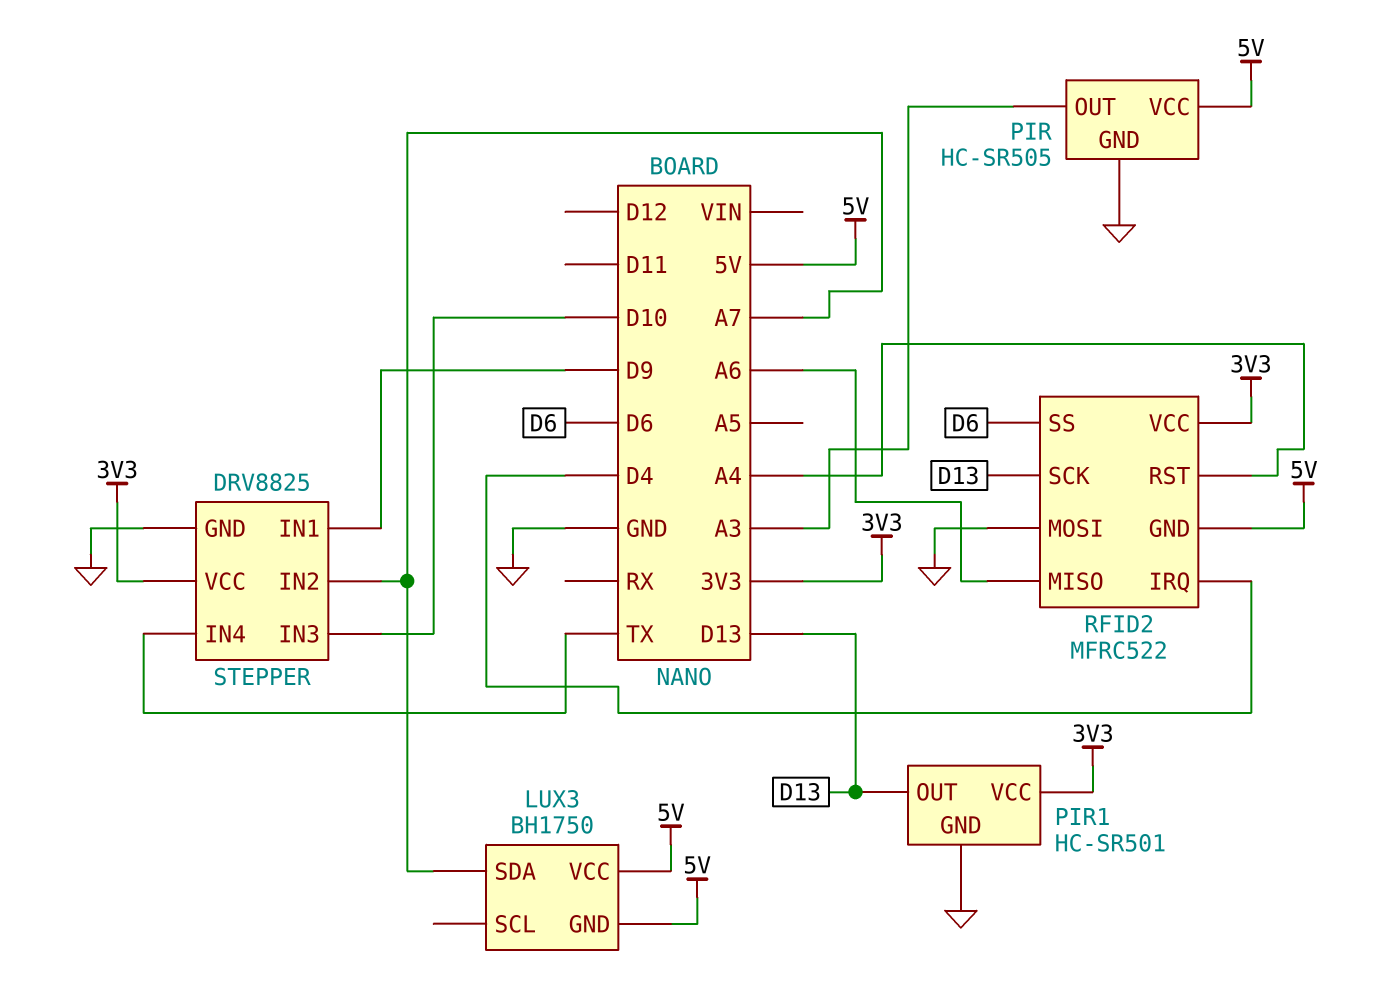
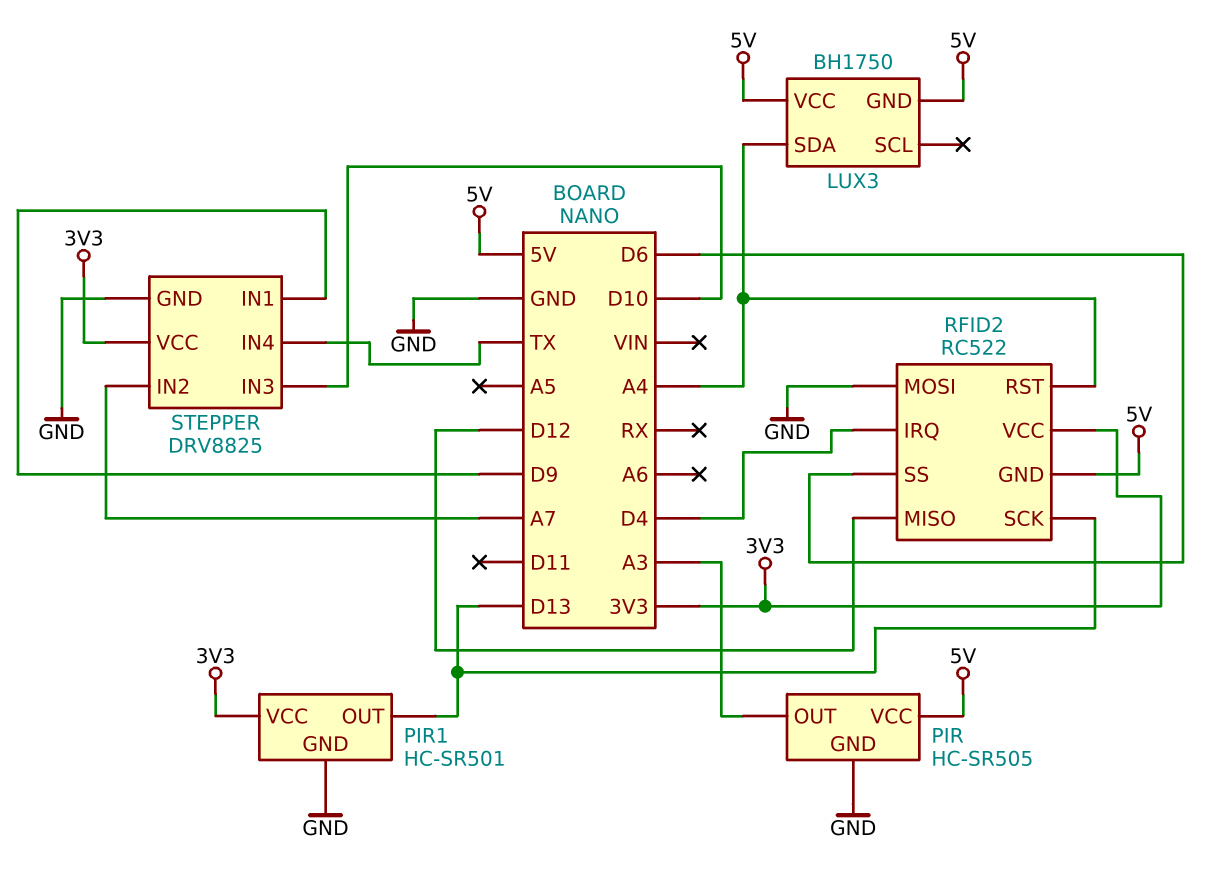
LUX3 pin SDA: A7 -> A4
RFID2: MFRC522 -> RC522
RFID2 pin MISO: A6 -> D12

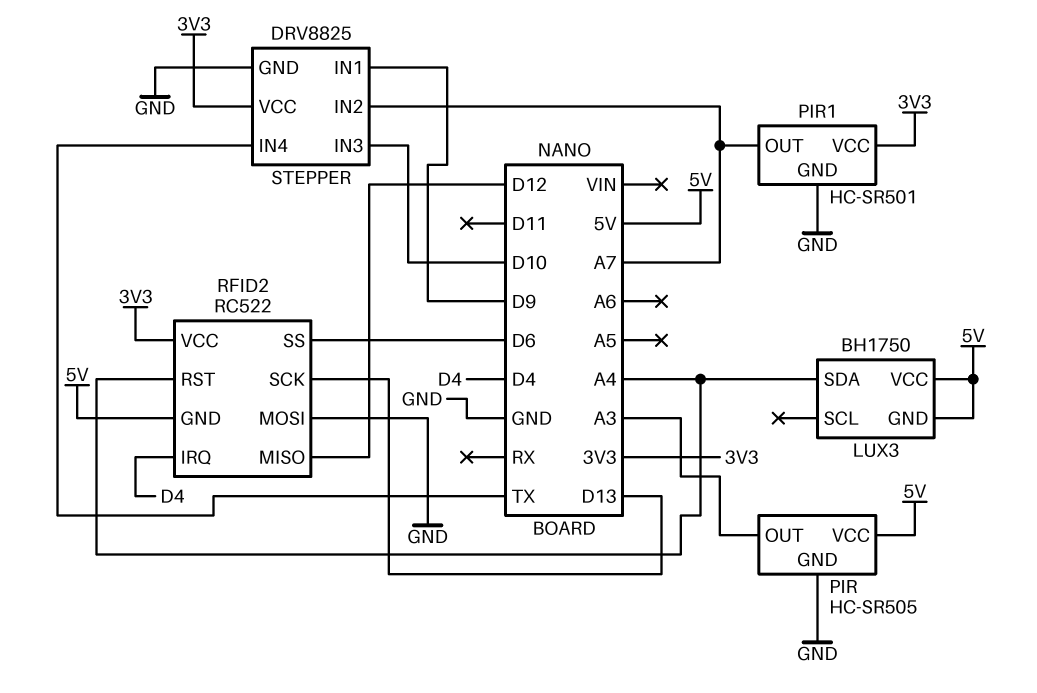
PIR1 pin OUT: D13 -> A7

